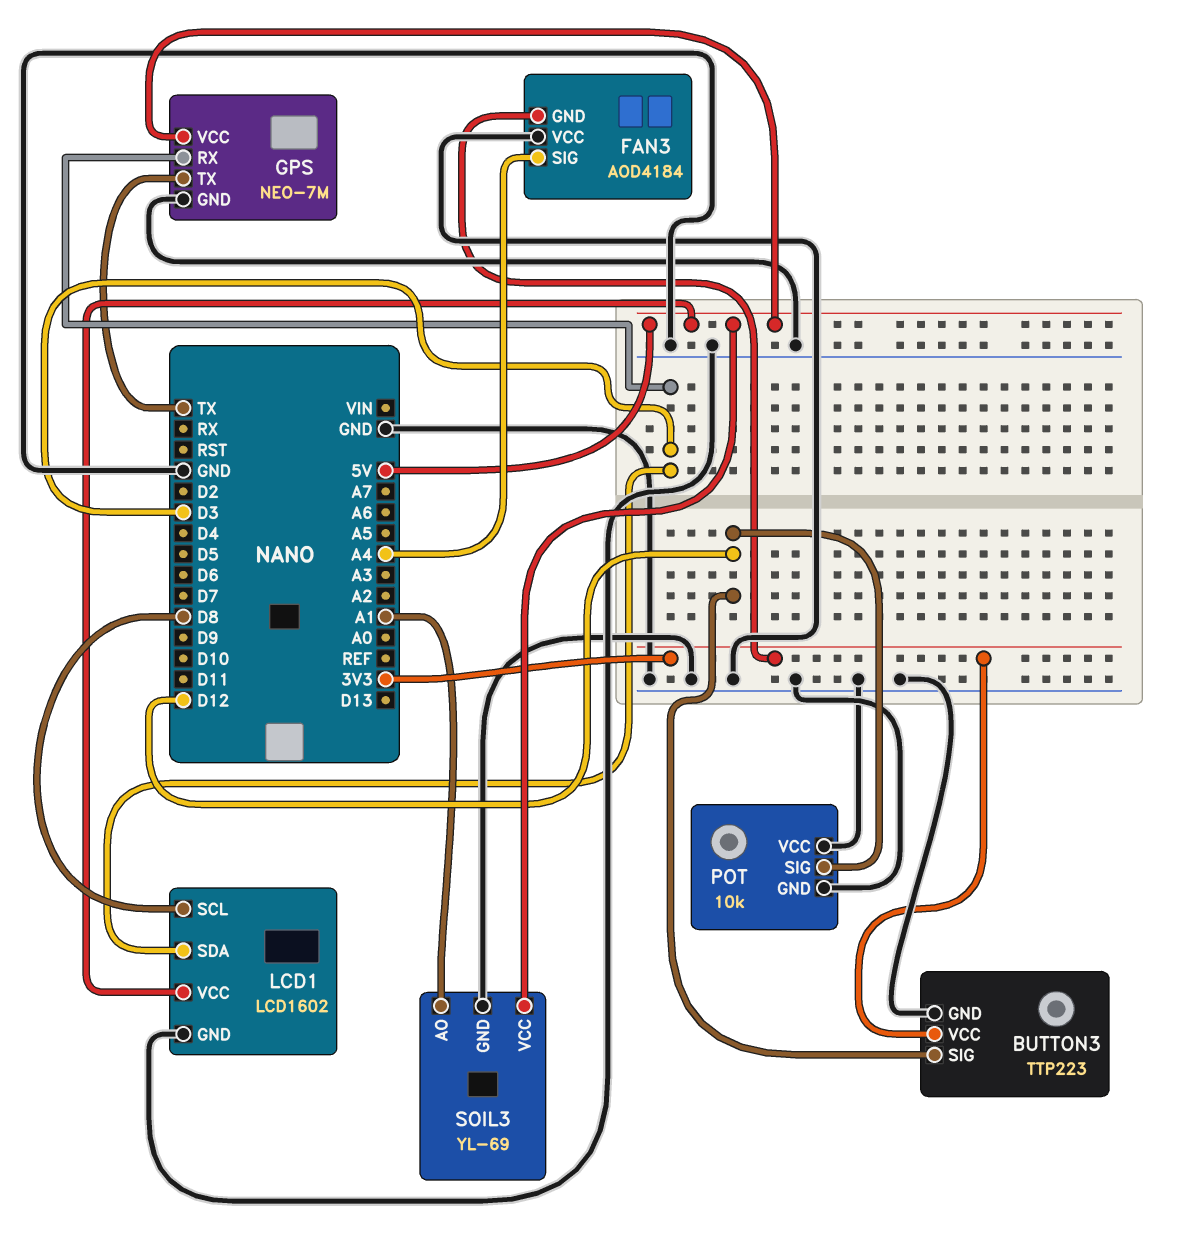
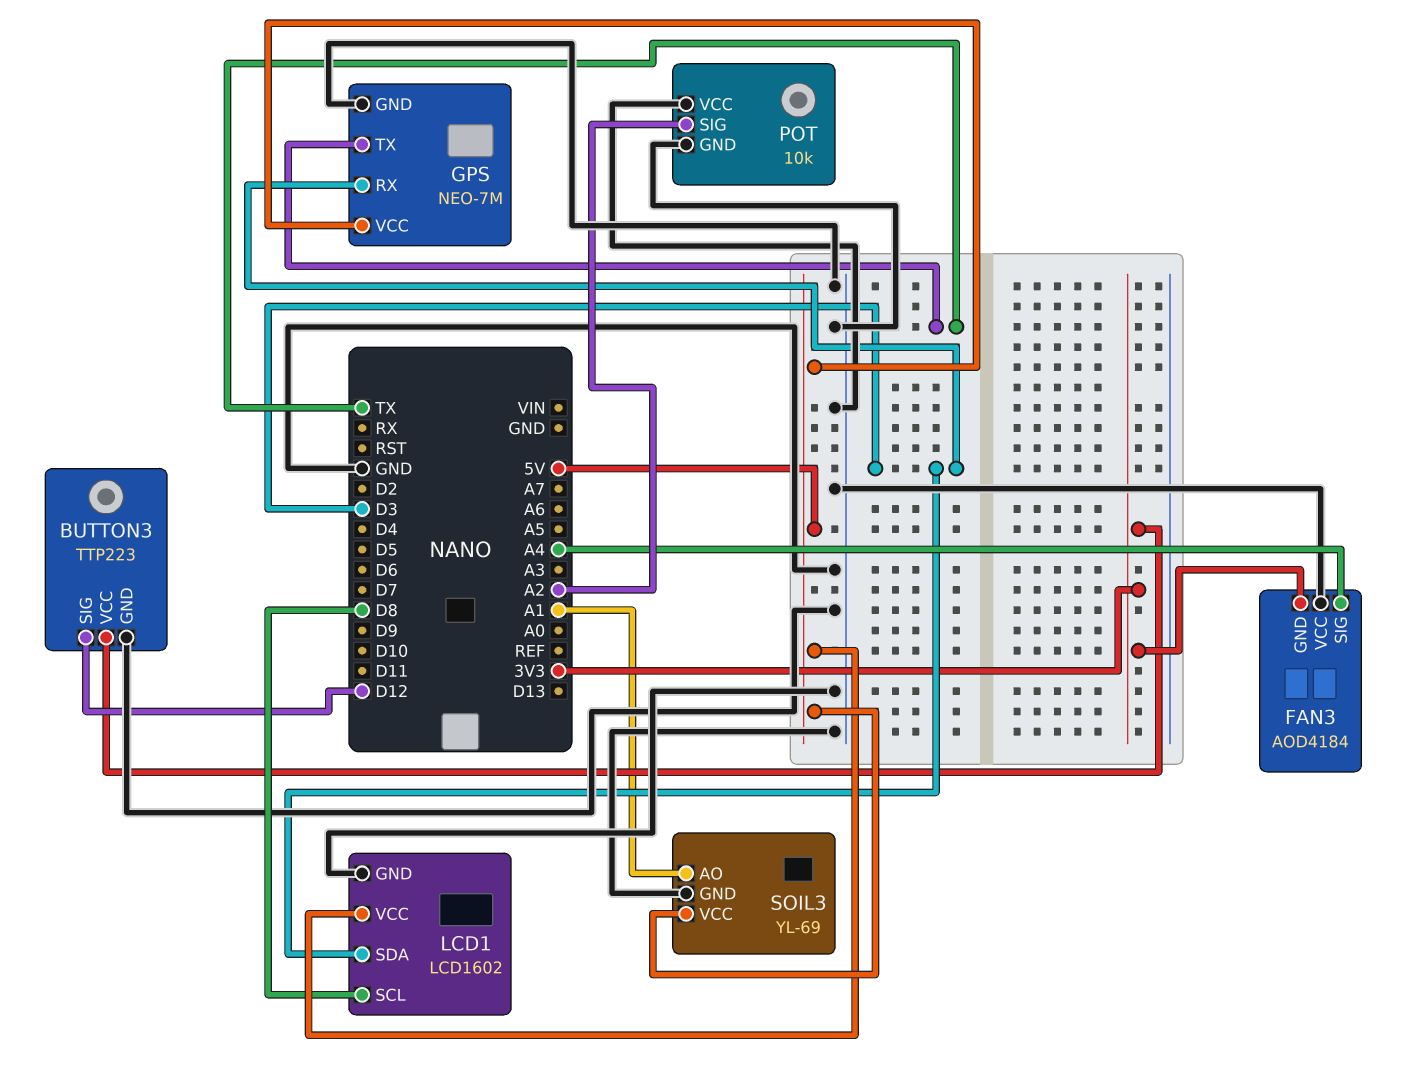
POT pin SIG: D12 -> A2

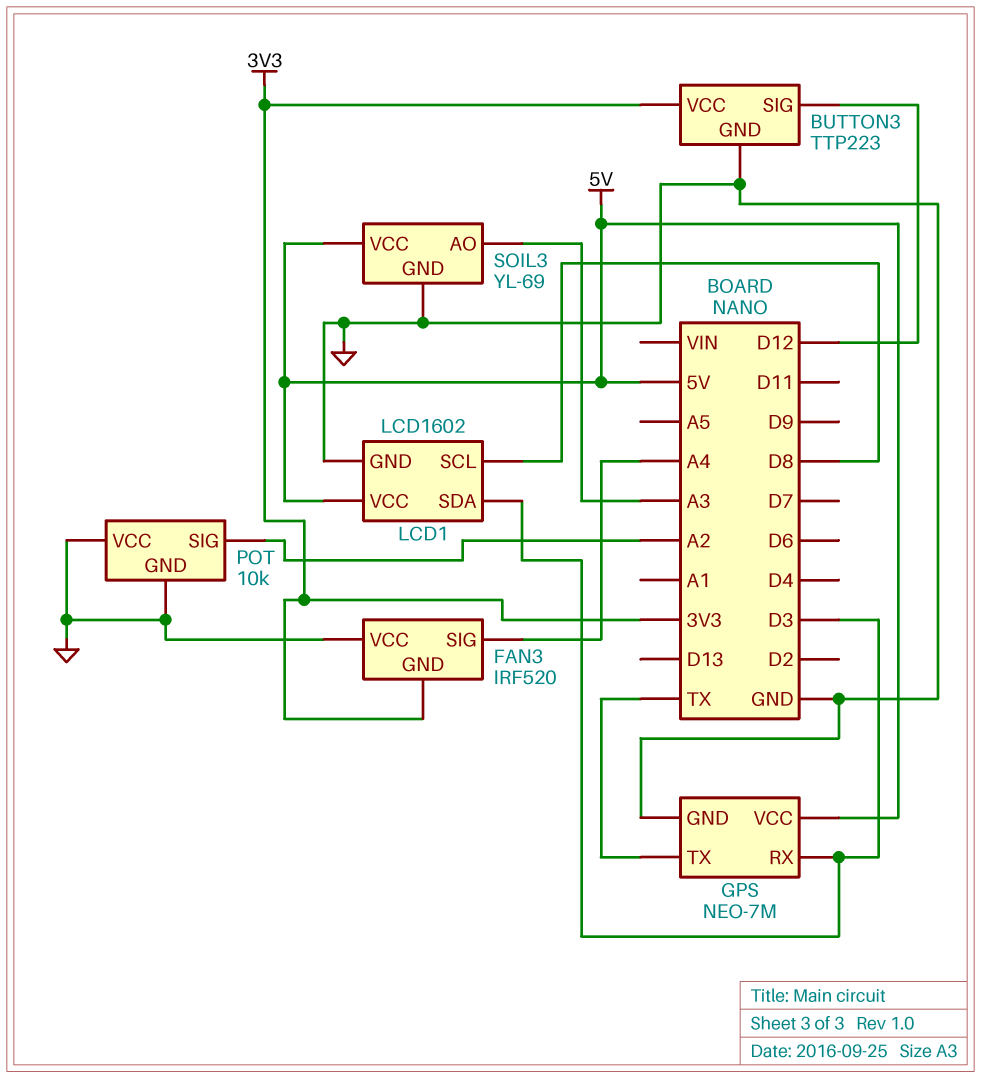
FAN3: AOD4184 -> IRF520
SOIL3 pin AO: A1 -> A3

